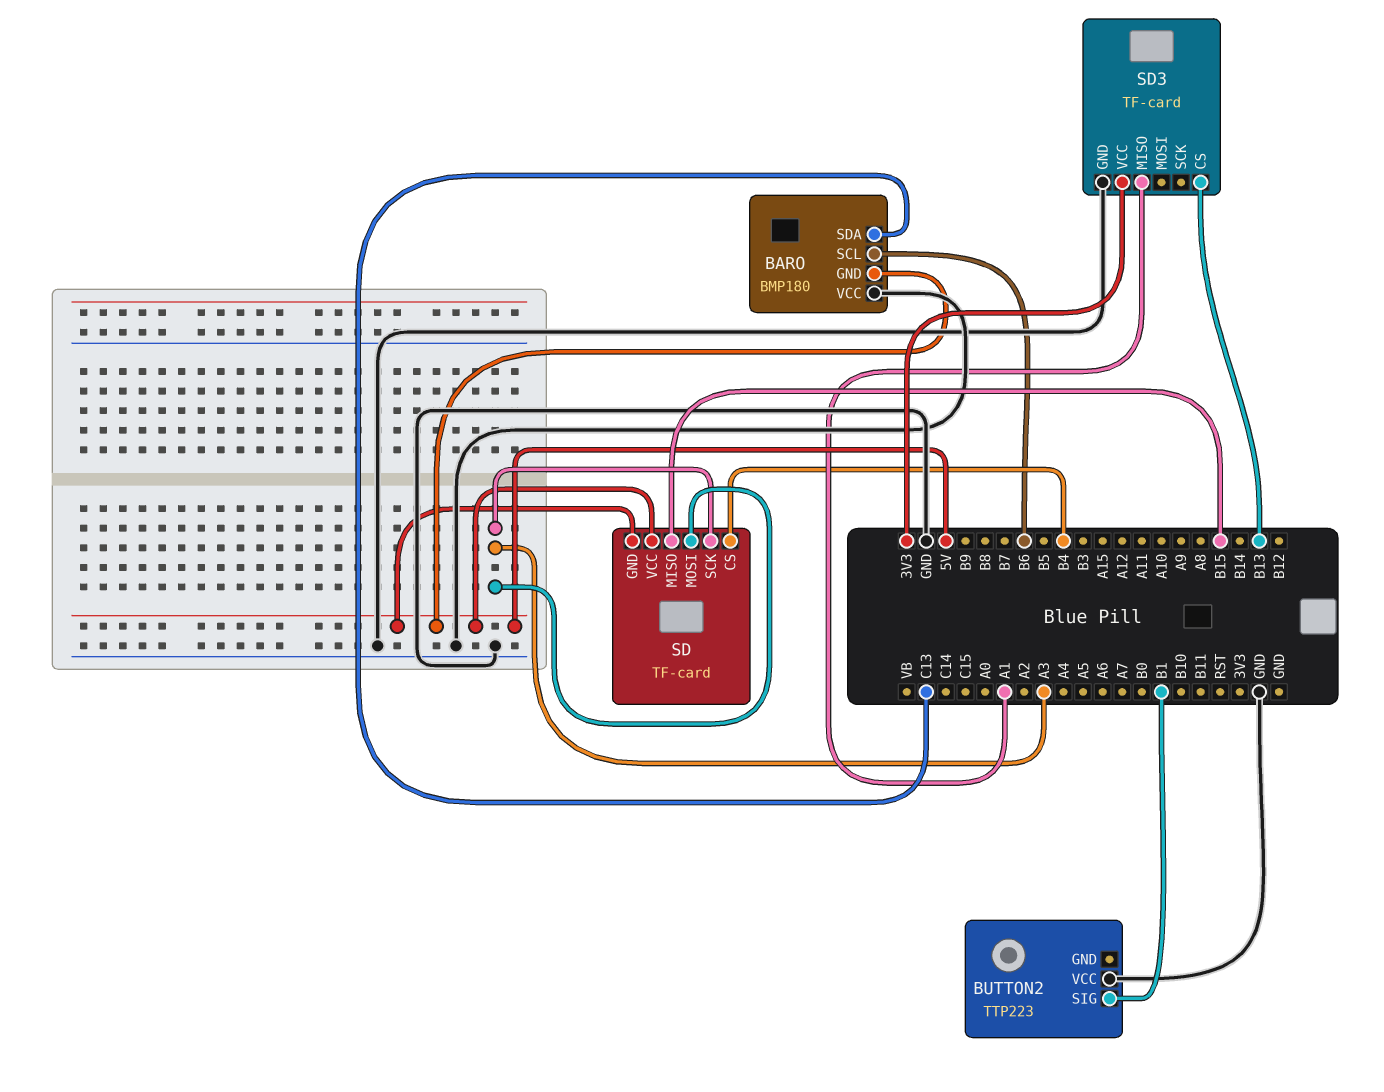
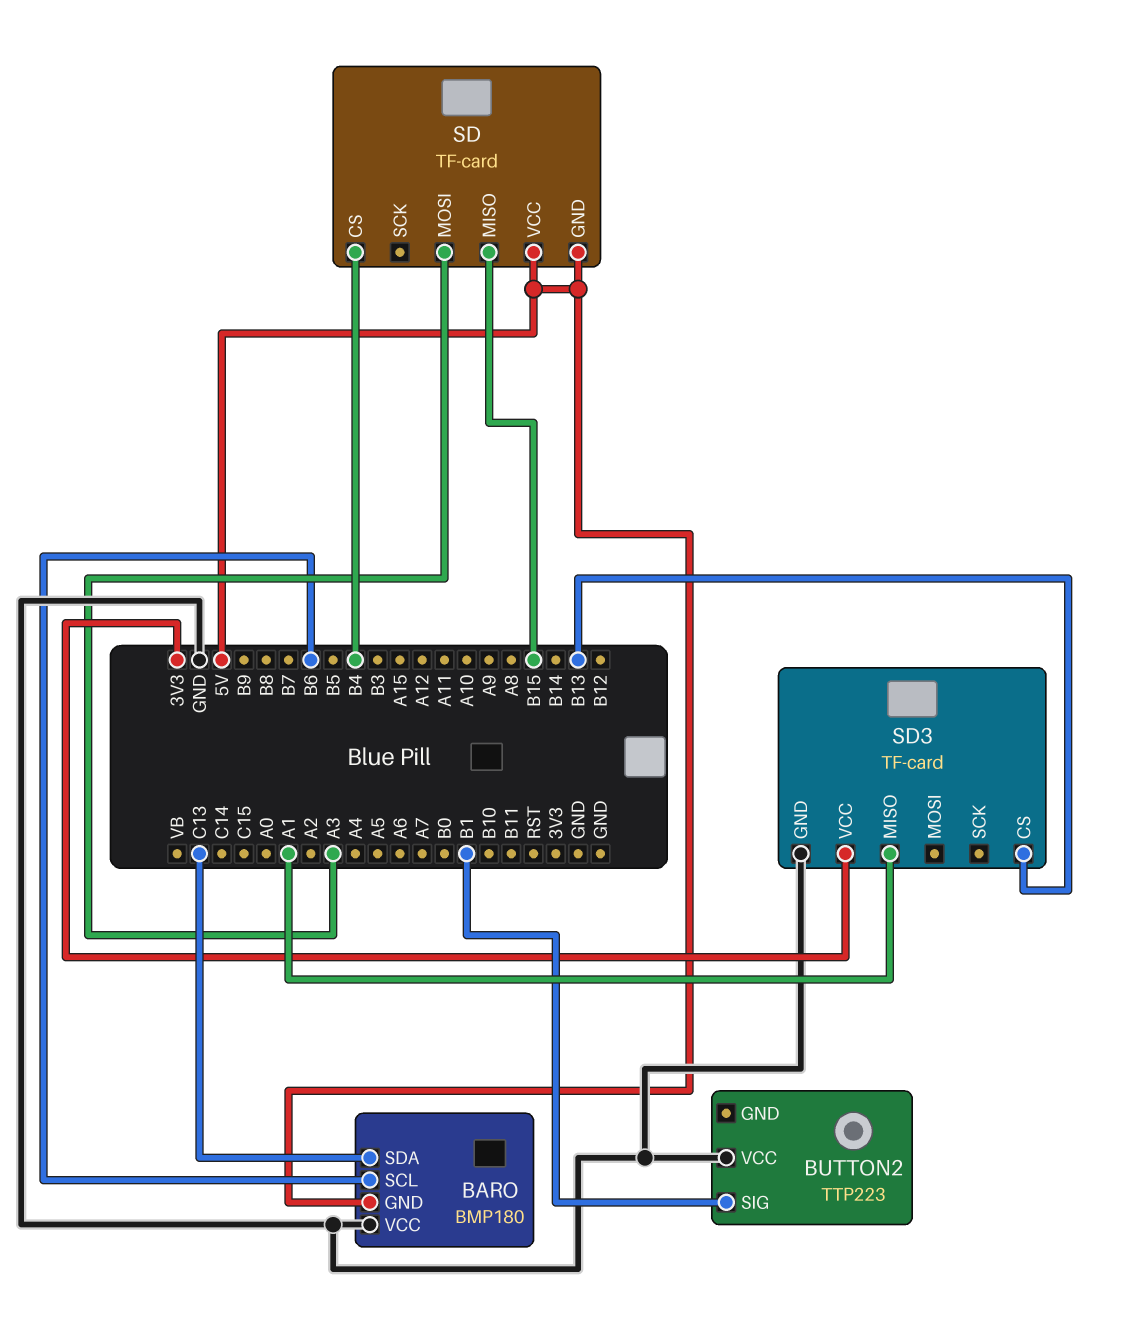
SD pin SCK: A3 -> none

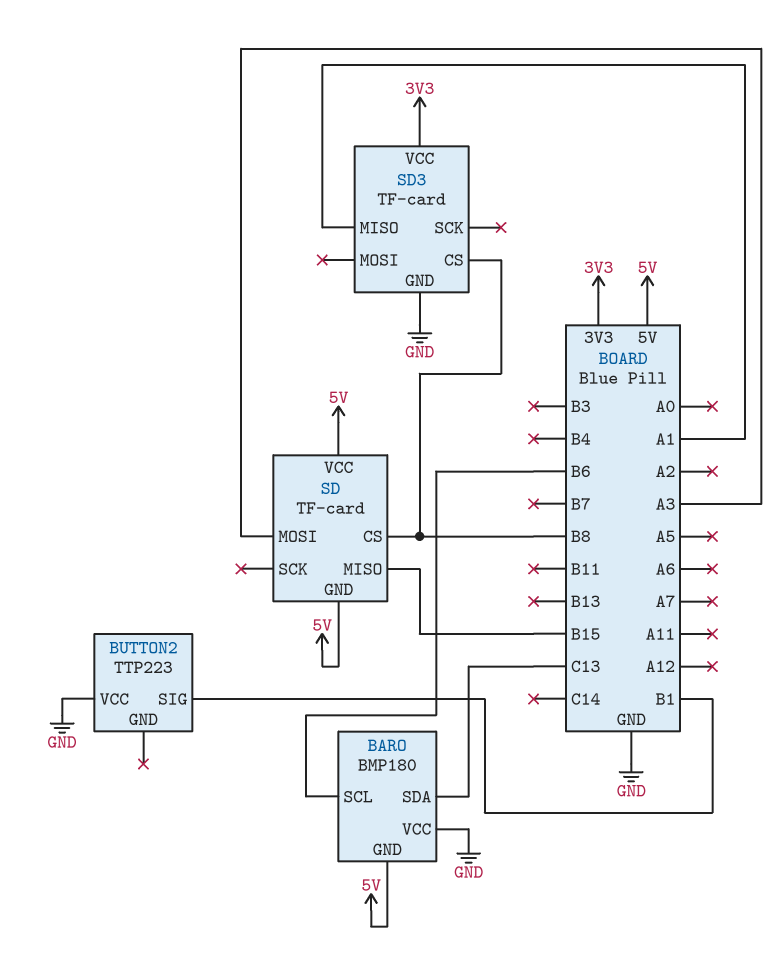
SD pin CS: B4 -> B8
SD3 pin CS: B13 -> B8

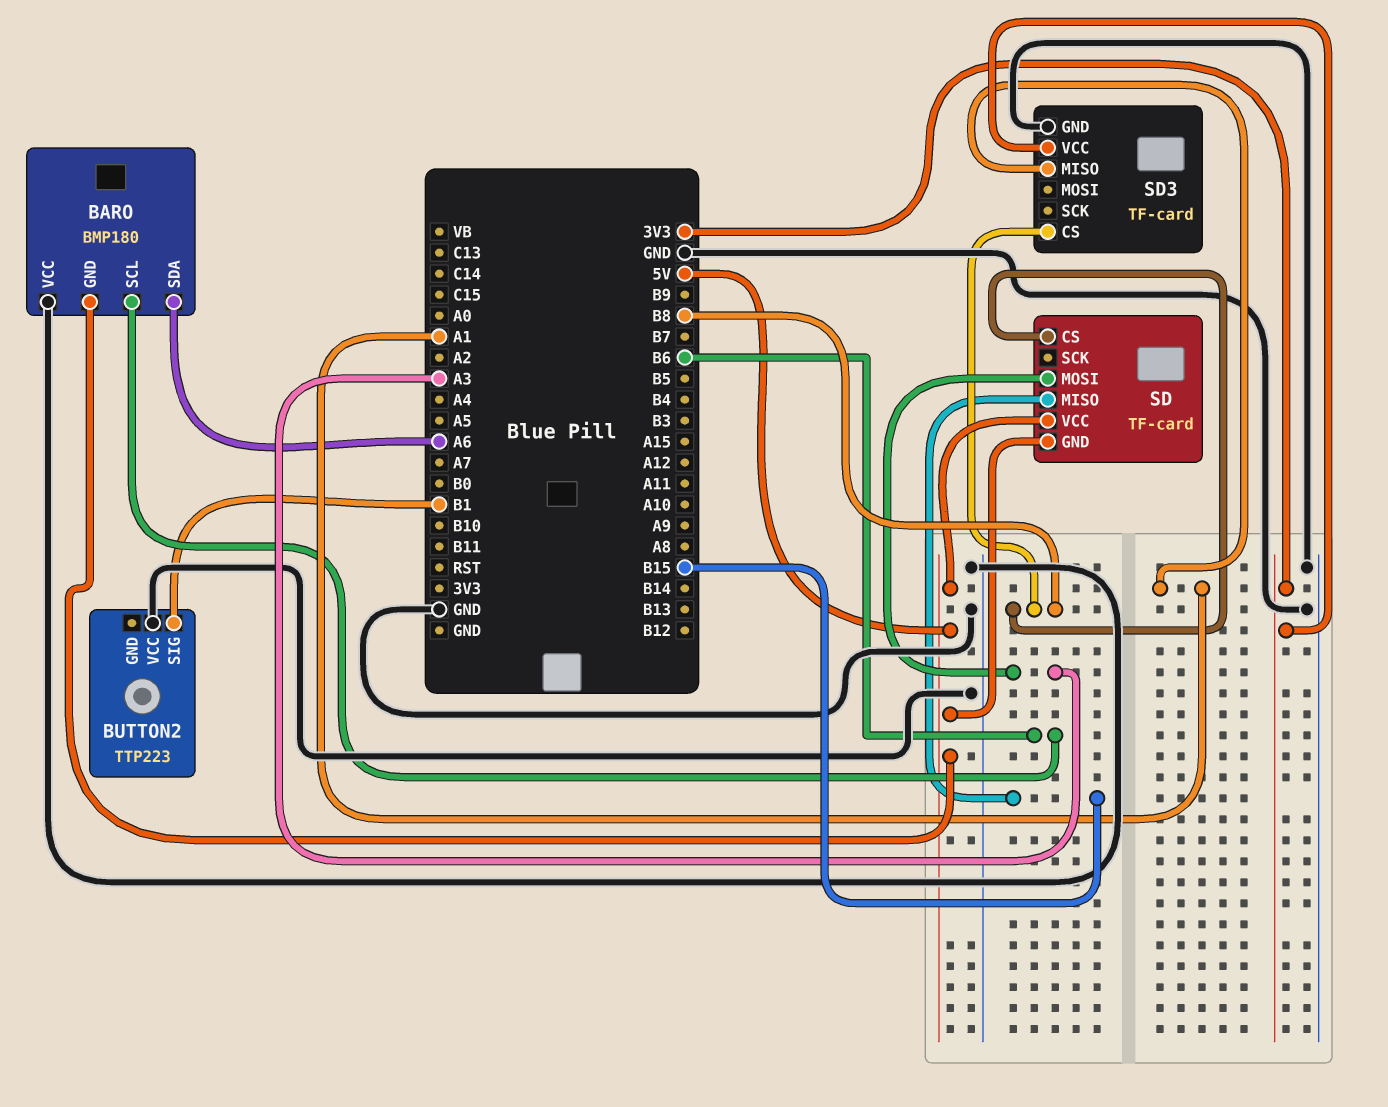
BARO pin SDA: C13 -> A6

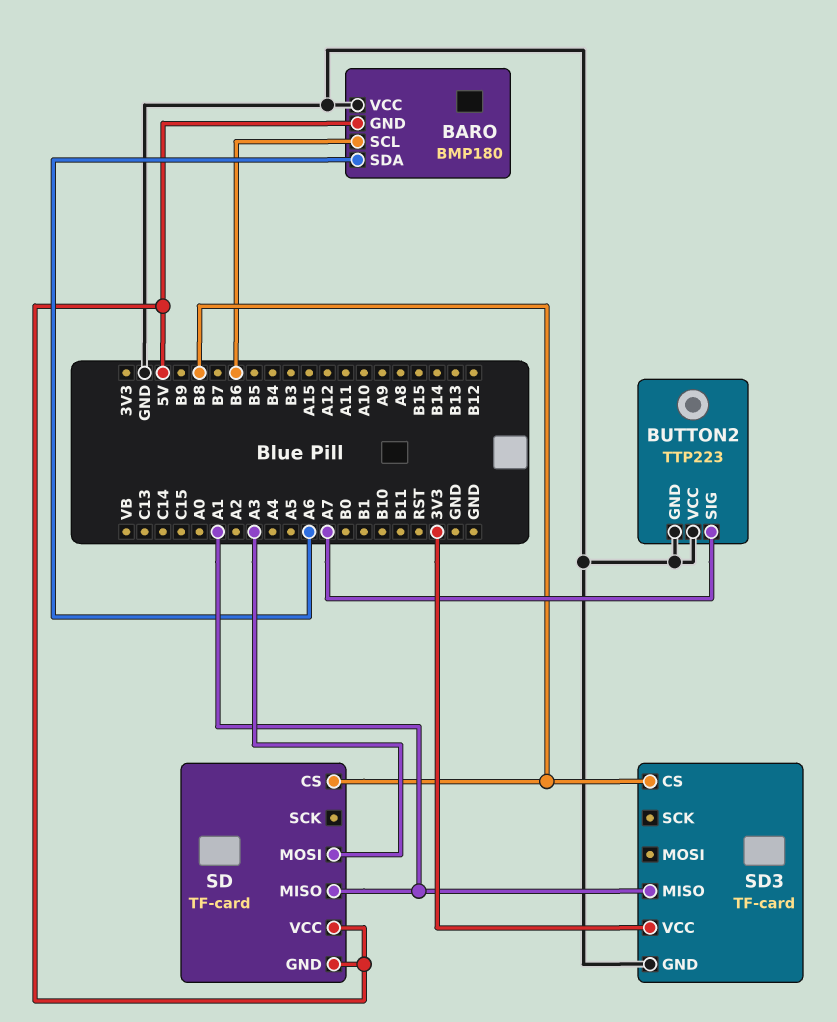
BUTTON2 pin GND: none -> GND
BUTTON2 pin SIG: B1 -> A7
SD pin MISO: B15 -> A1

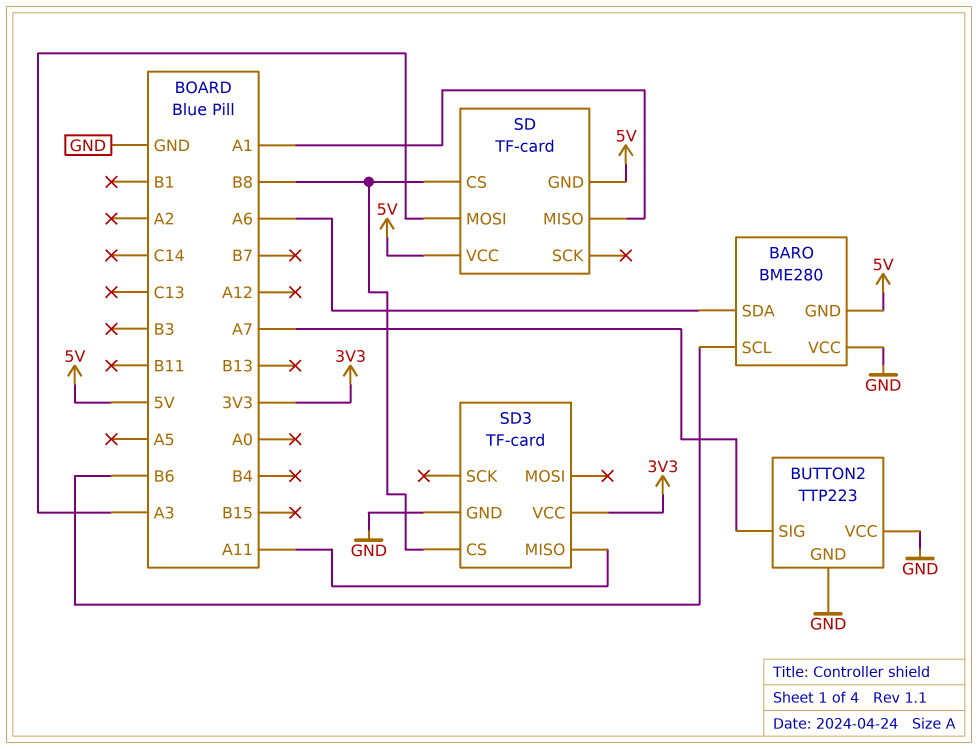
BARO: BMP180 -> BME280
SD3 pin MISO: A1 -> A11

